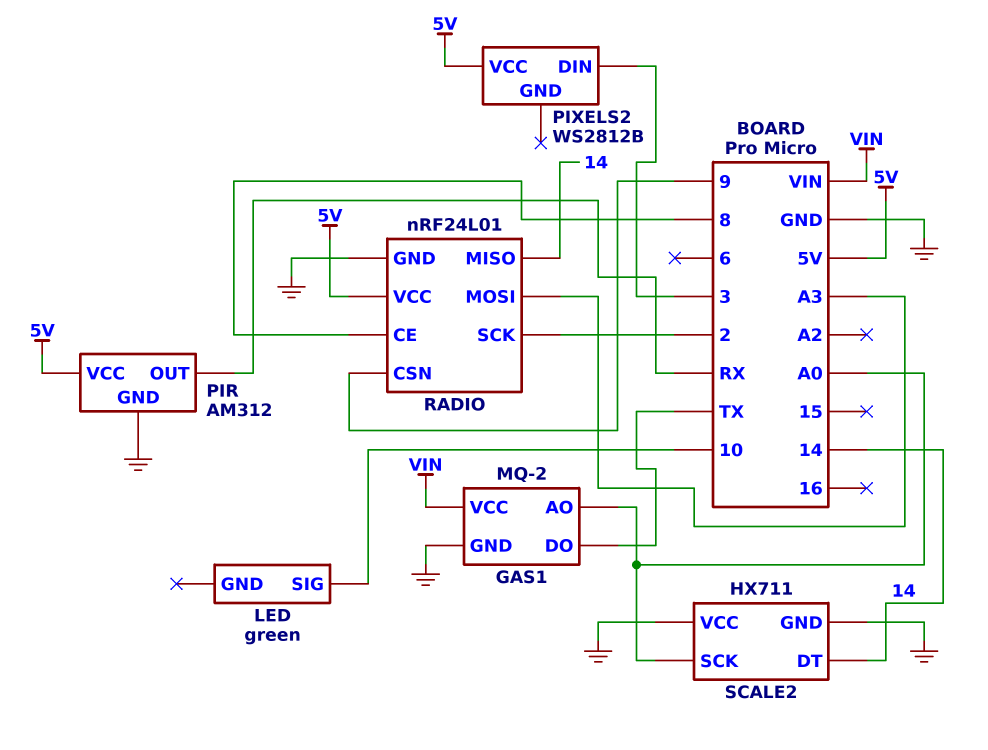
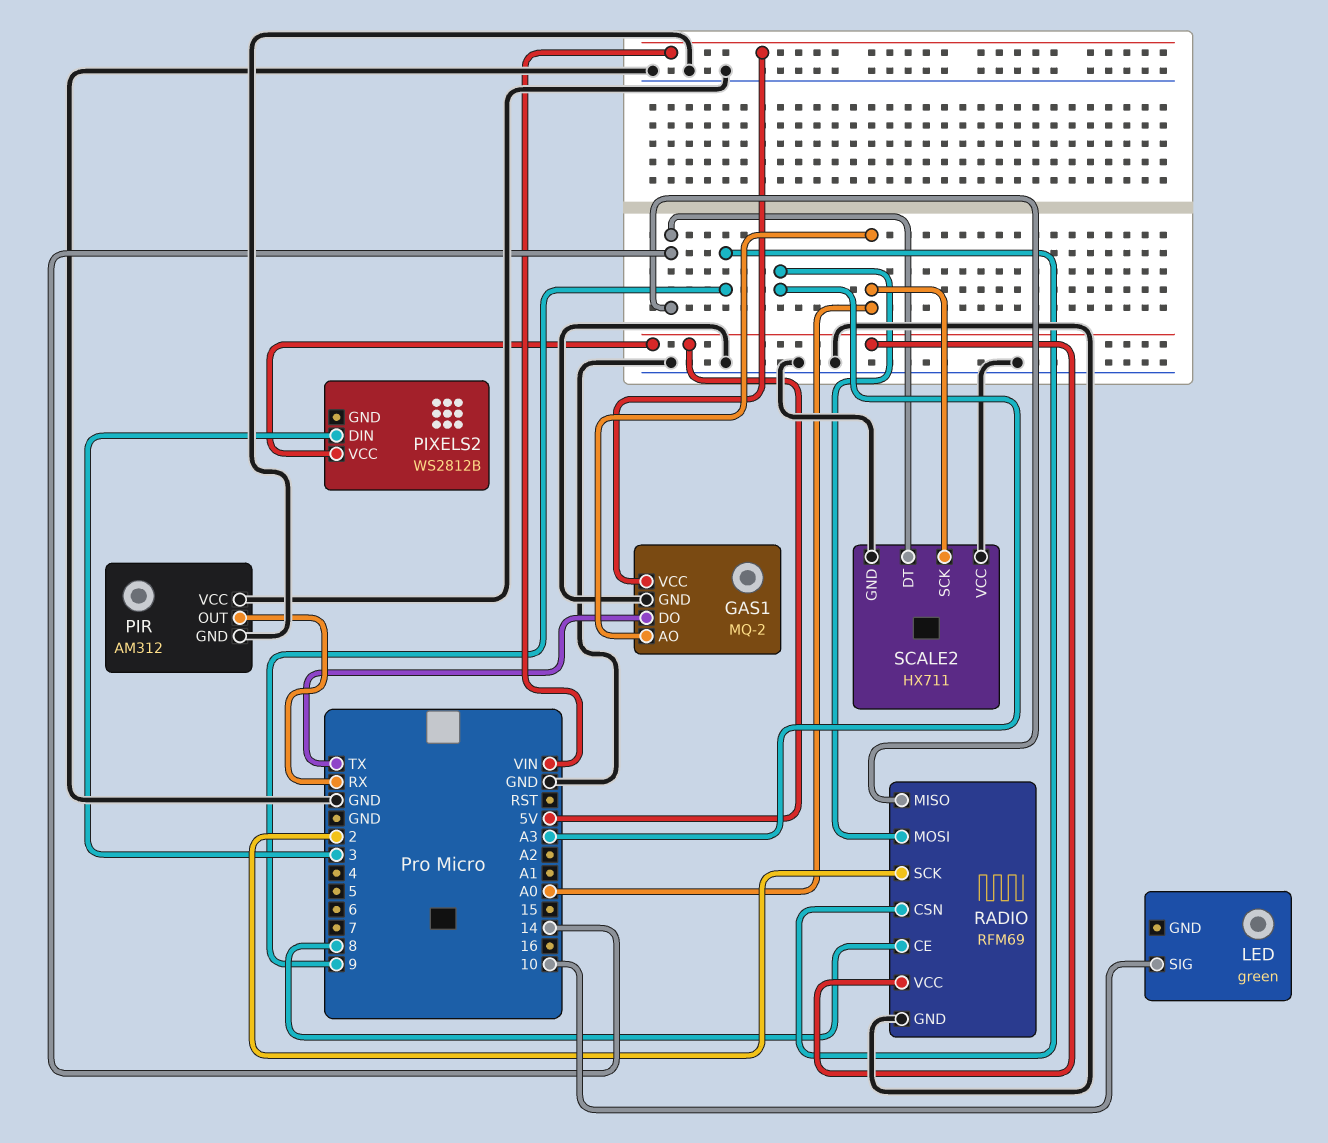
PIR pin VCC: 5V -> GND
RADIO: nRF24L01 -> RFM69

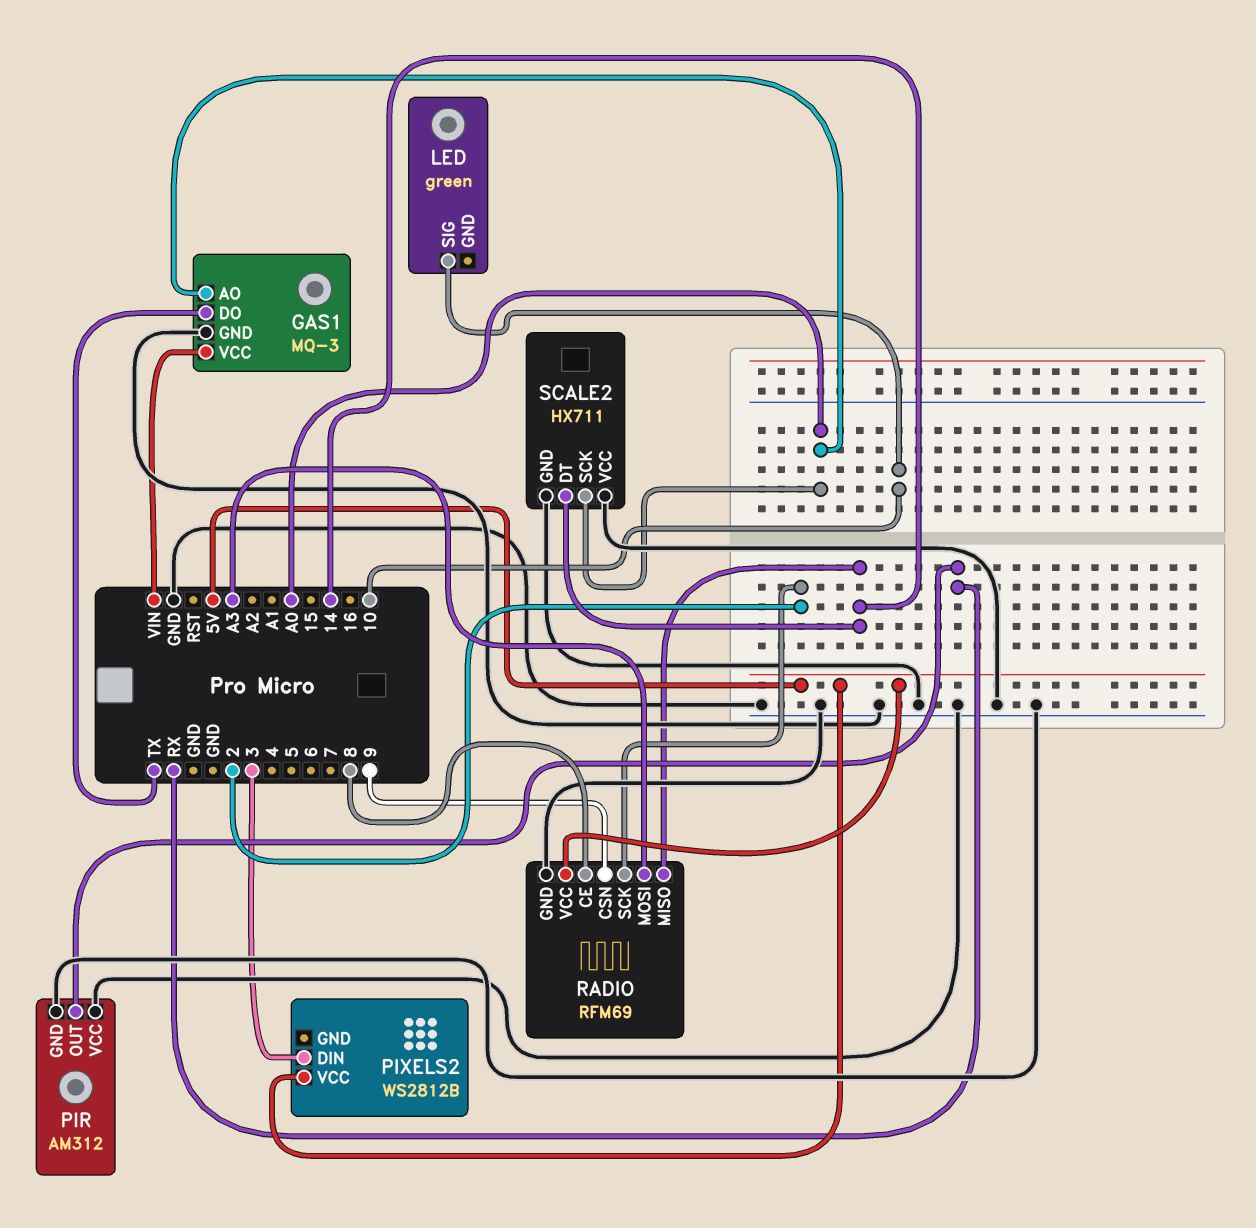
GAS1: MQ-2 -> MQ-3

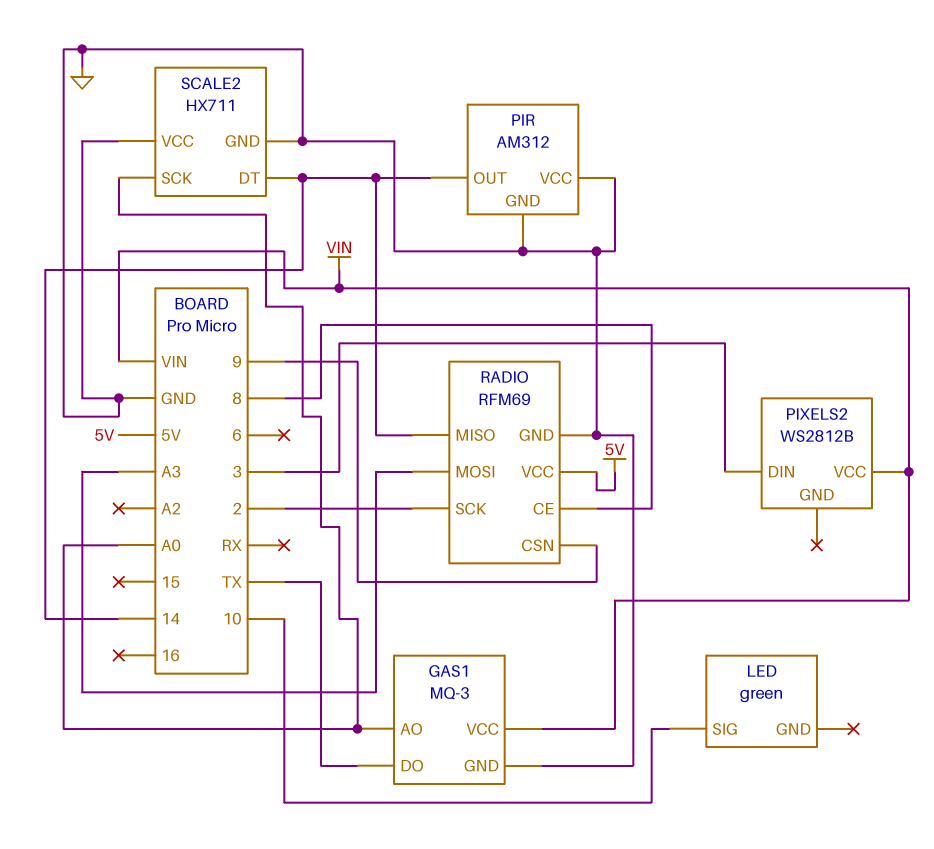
PIR pin OUT: RX -> 14
PIXELS2 pin VCC: 5V -> VIN

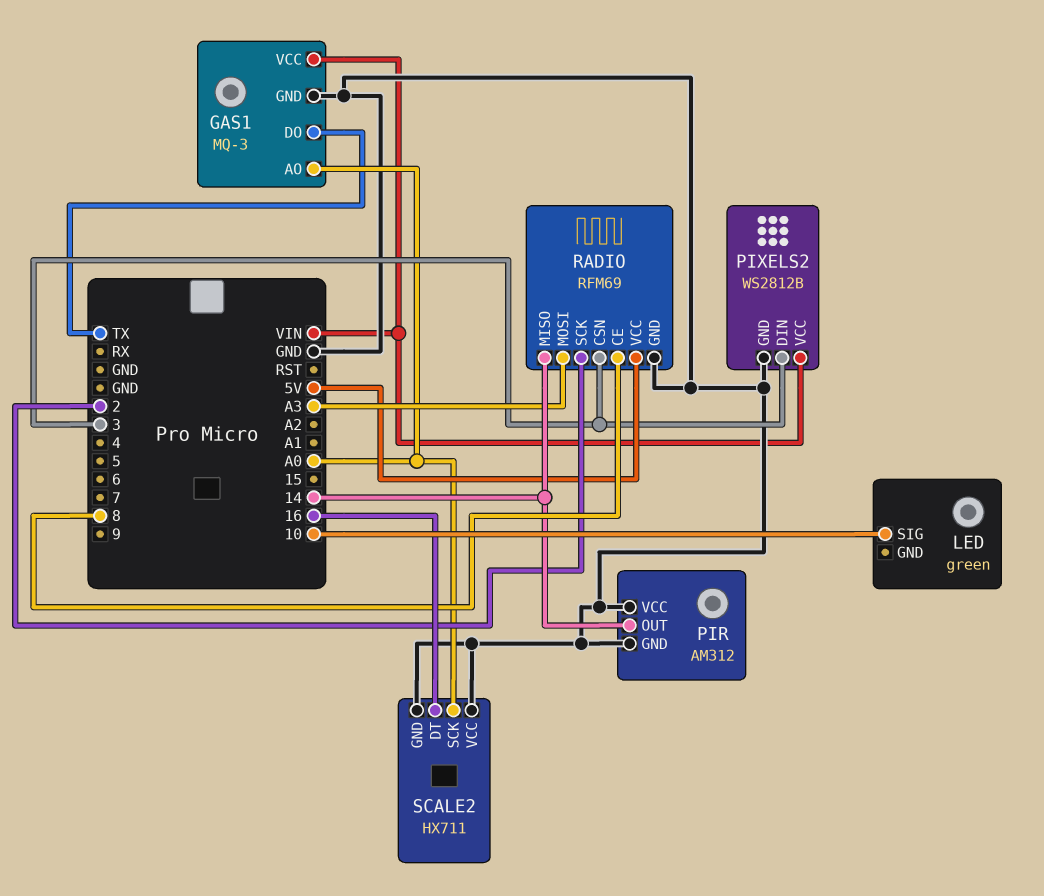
PIXELS2 pin GND: none -> GND
RADIO pin CSN: 9 -> 3
SCALE2 pin DT: 14 -> 16

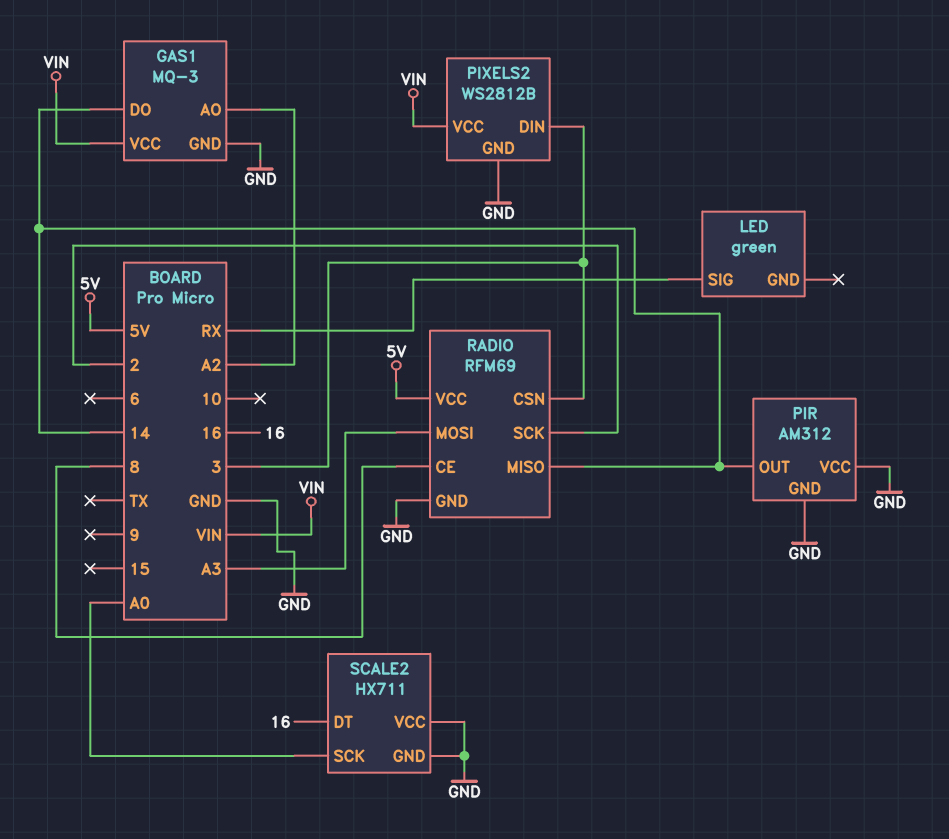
GAS1 pin AO: A0 -> A2
GAS1 pin DO: TX -> 14
LED pin SIG: 10 -> RX

